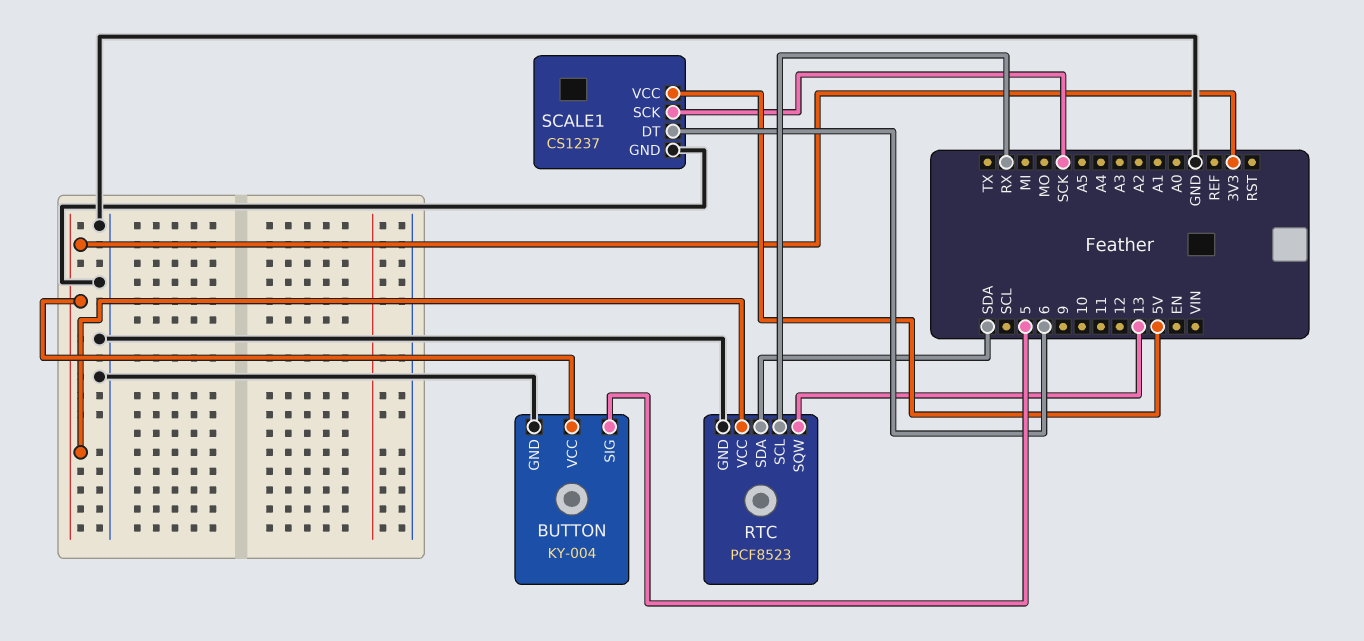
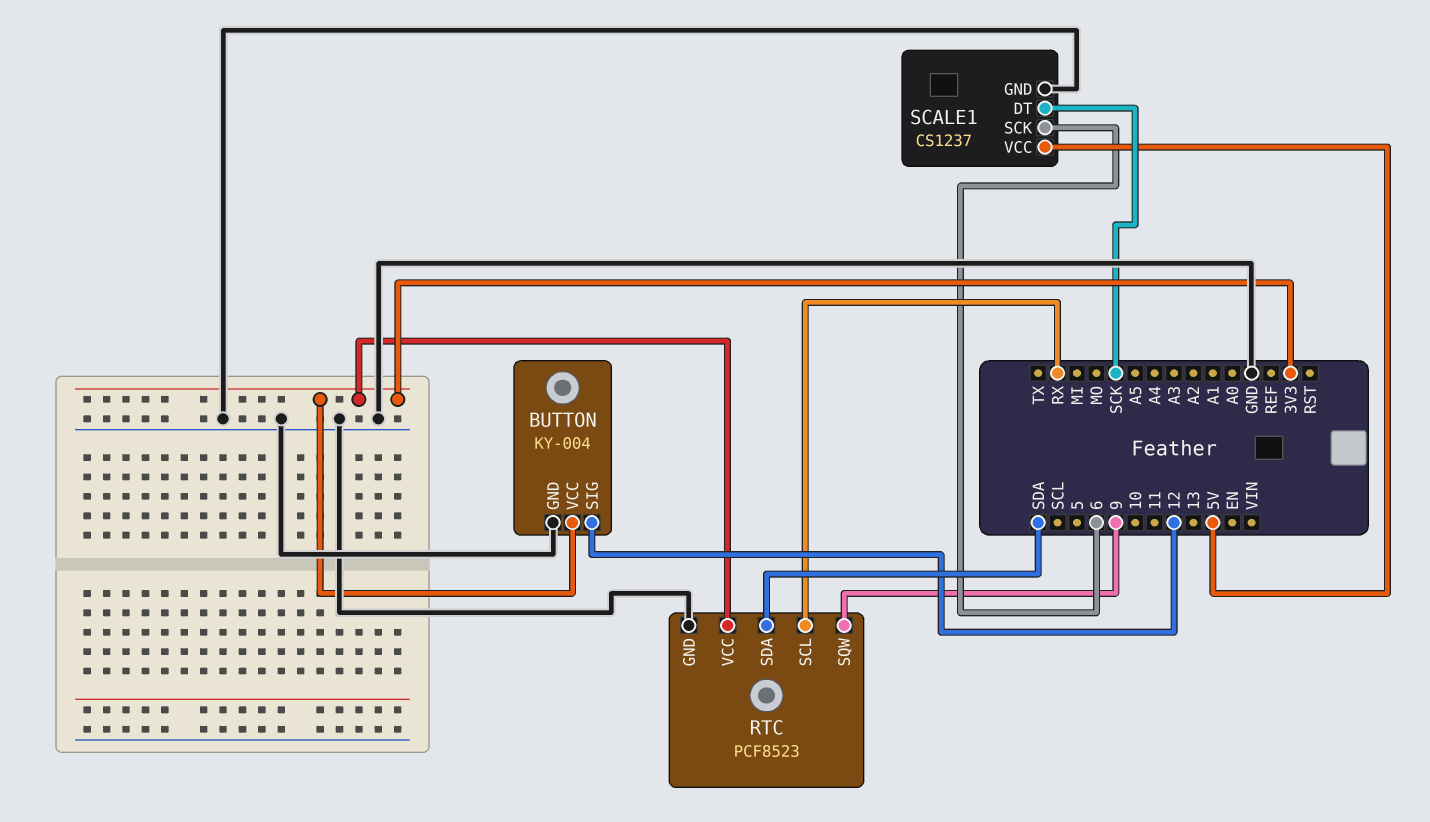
BUTTON pin SIG: 5 -> 12
RTC pin SQW: 13 -> 9
SCALE1 pin DT: 6 -> SCK
SCALE1 pin SCK: SCK -> 6

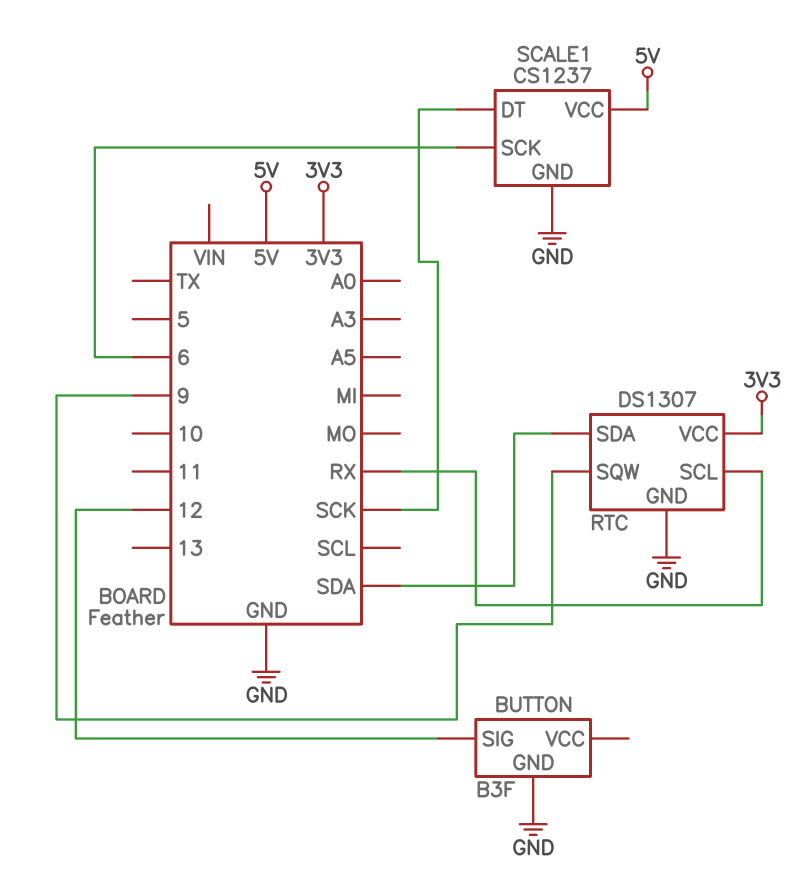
BUTTON: KY-004 -> B3F
BUTTON pin VCC: 3V3 -> none
RTC: PCF8523 -> DS1307

